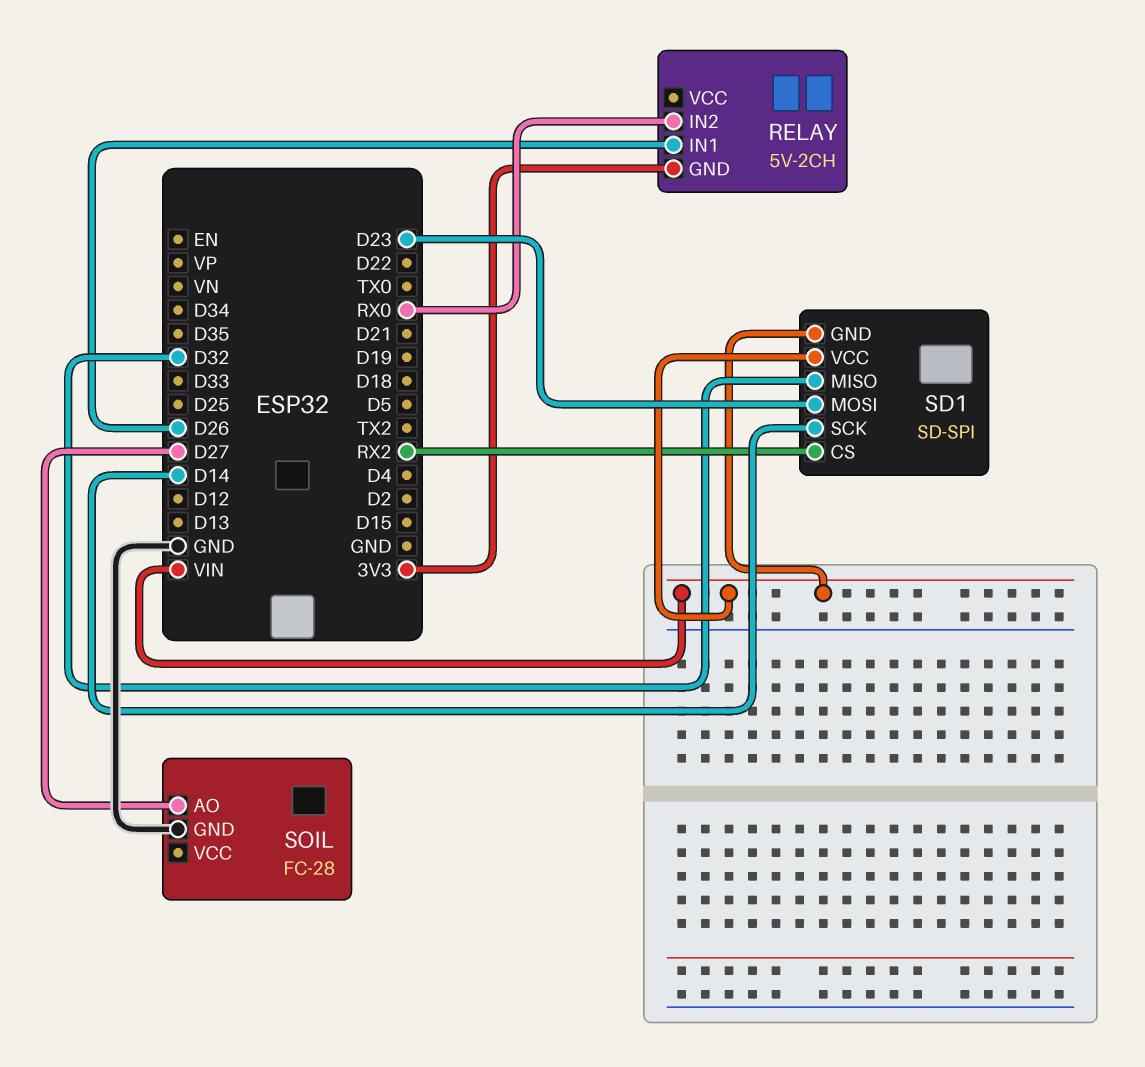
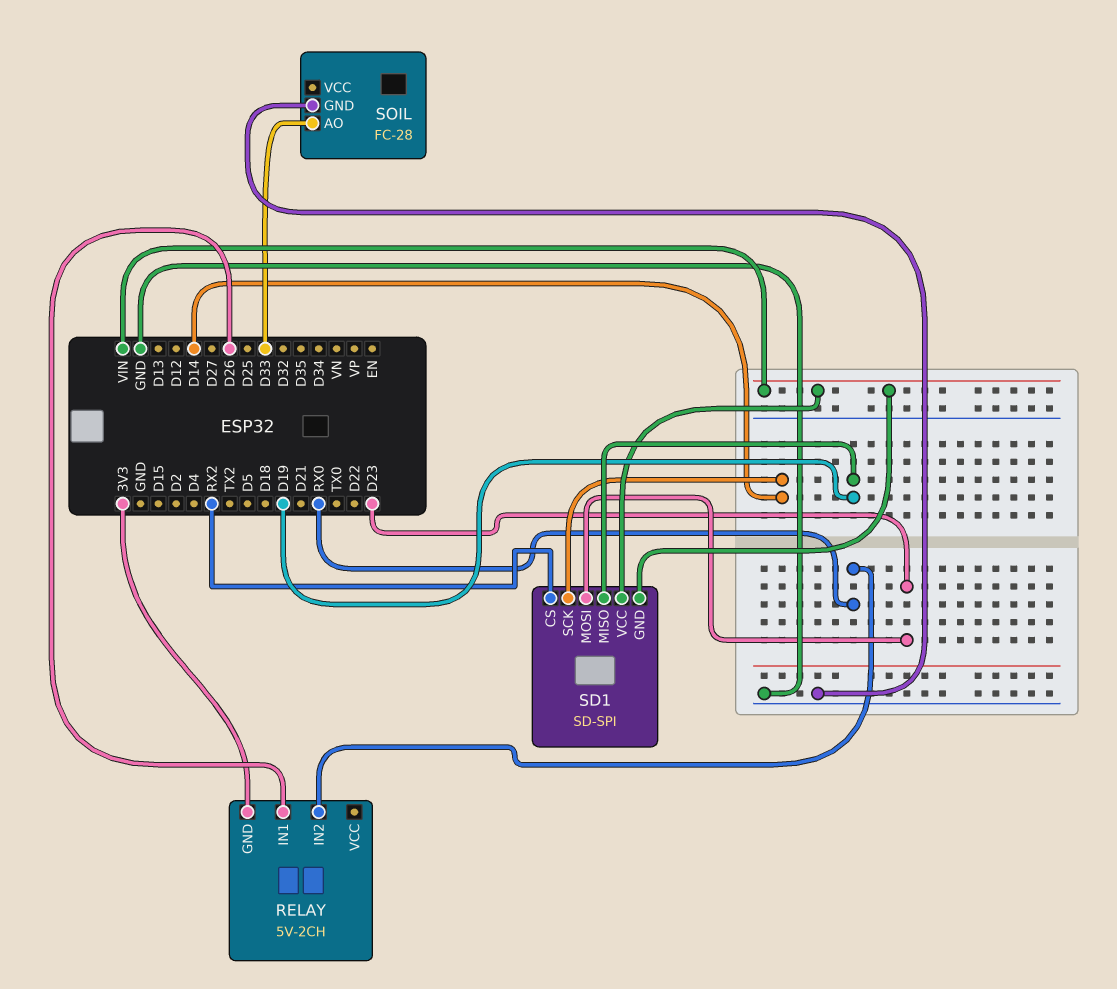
SD1 pin MISO: D32 -> D19
SOIL pin AO: D27 -> D33

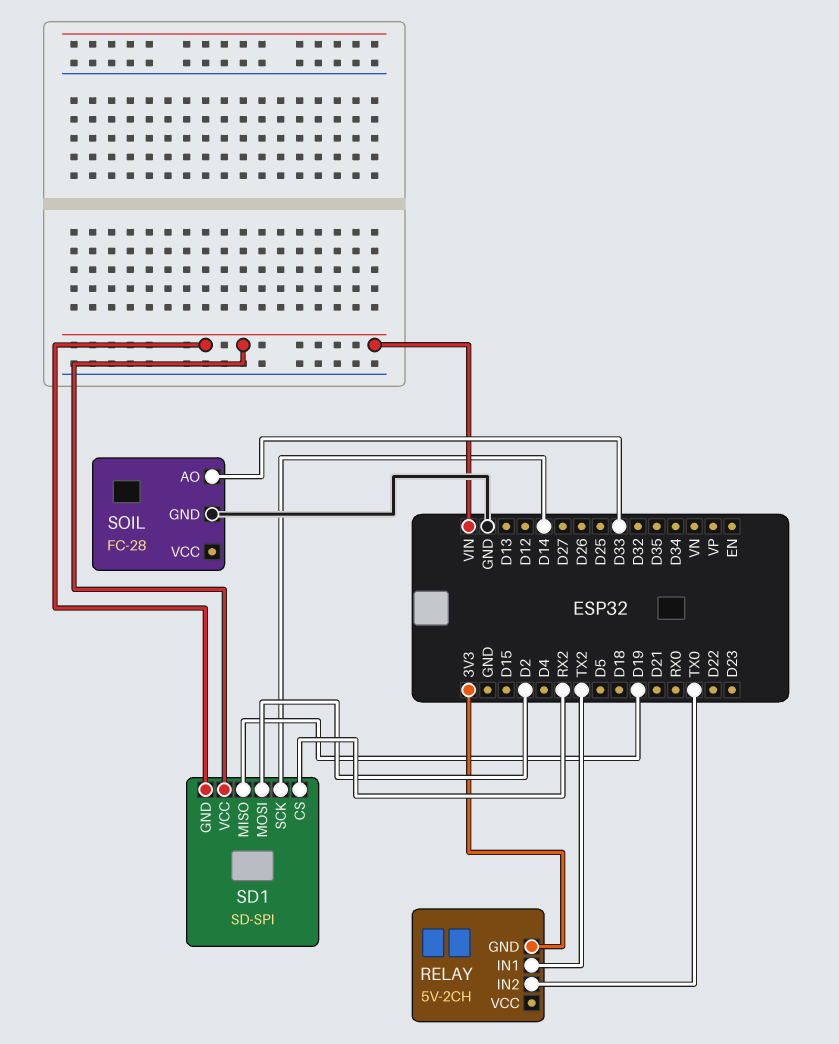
RELAY pin IN1: D26 -> TX2
RELAY pin IN2: RX0 -> TX0
SD1 pin MOSI: D23 -> D2

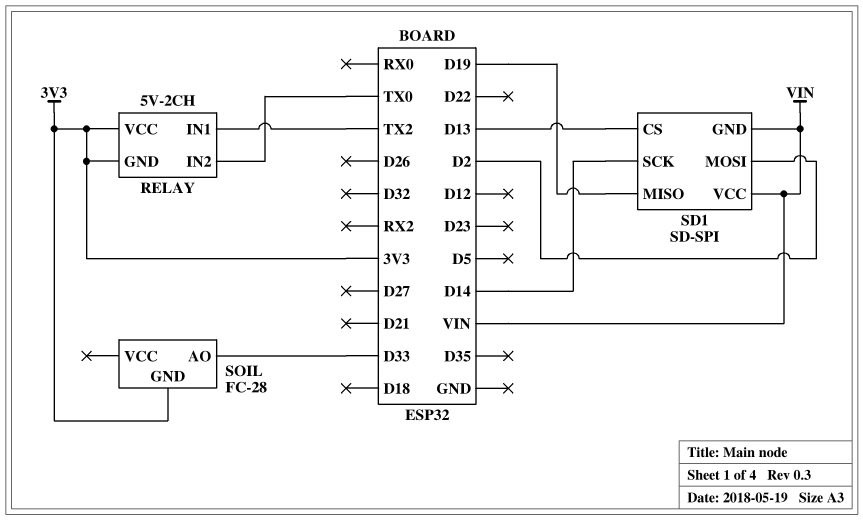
RELAY pin VCC: none -> 3V3
SD1 pin CS: RX2 -> D13
SOIL pin GND: GND -> 3V3

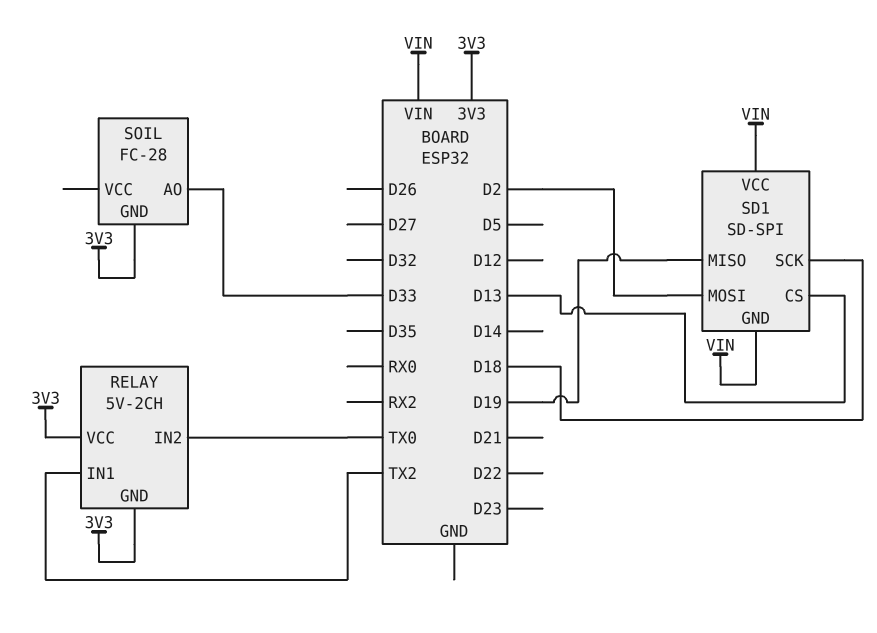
SD1 pin SCK: D14 -> D18

